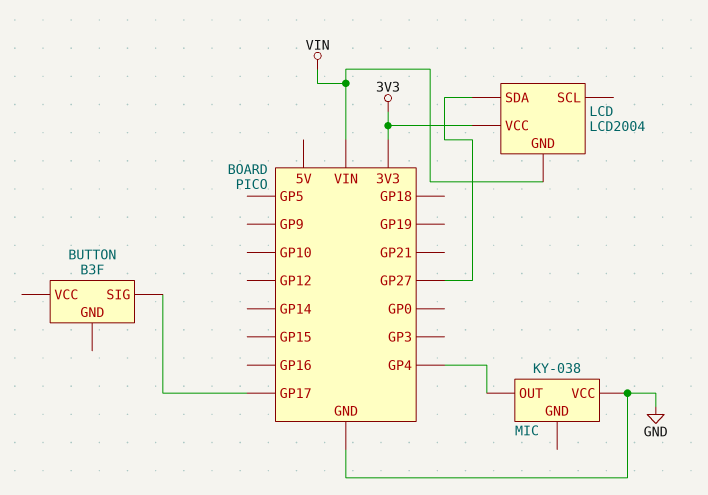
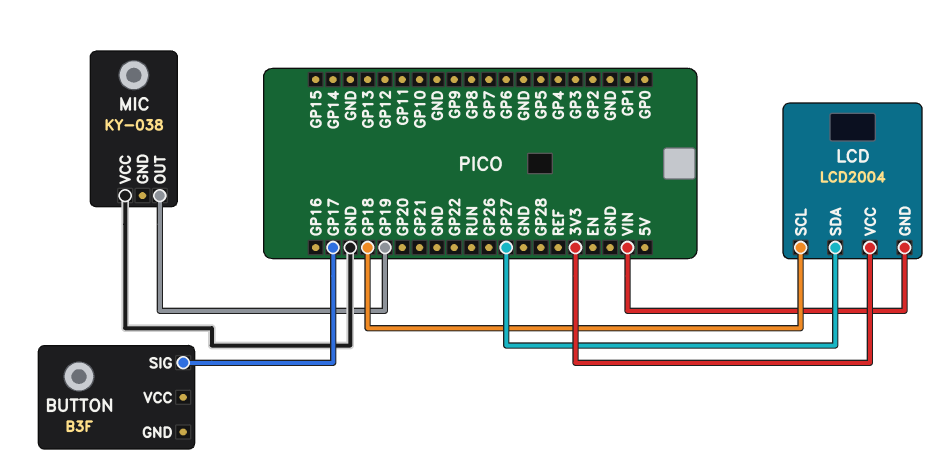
LCD pin SCL: none -> GP18
MIC pin OUT: GP4 -> GP19

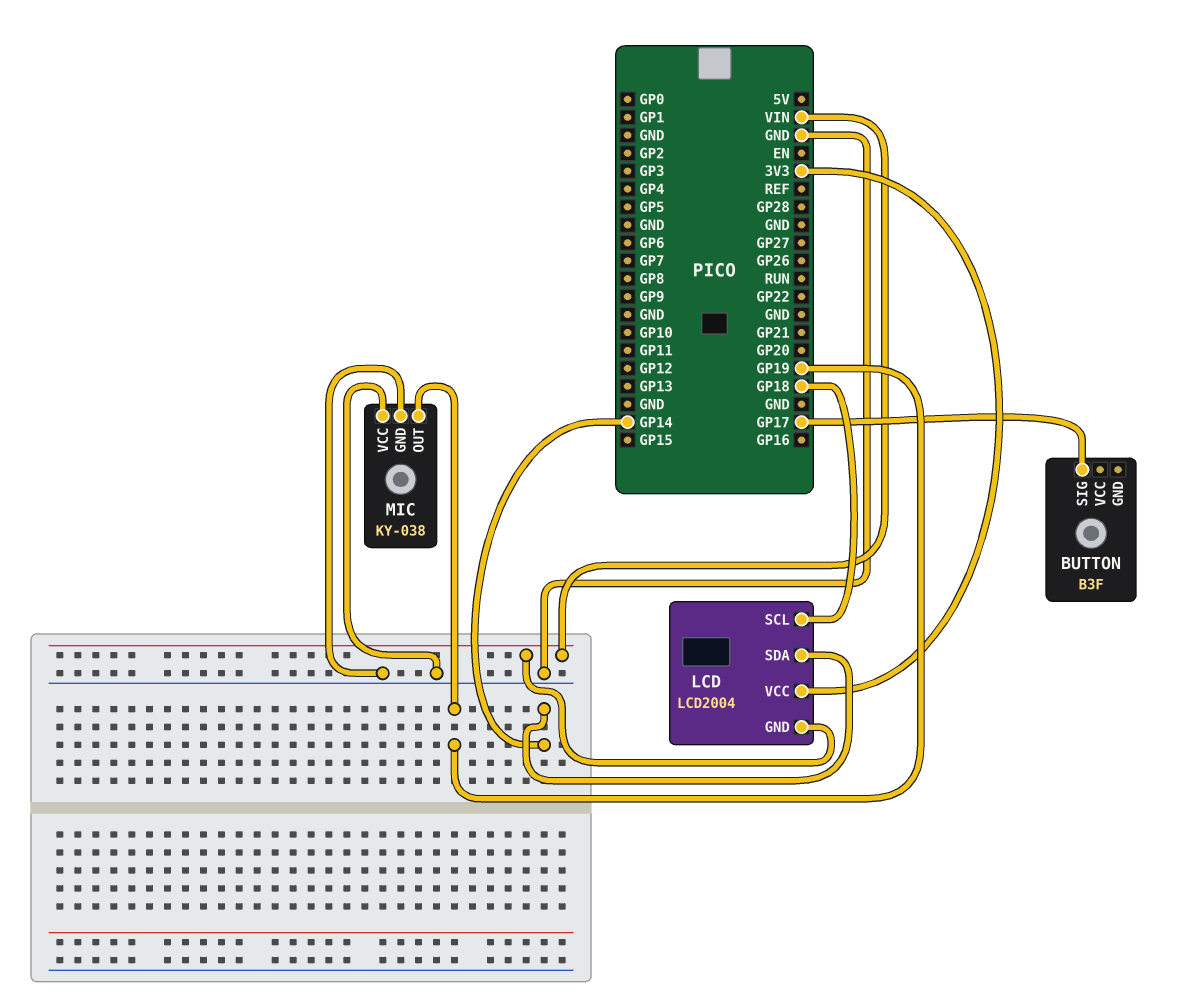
LCD pin SDA: GP27 -> GP14
MIC pin GND: none -> GND

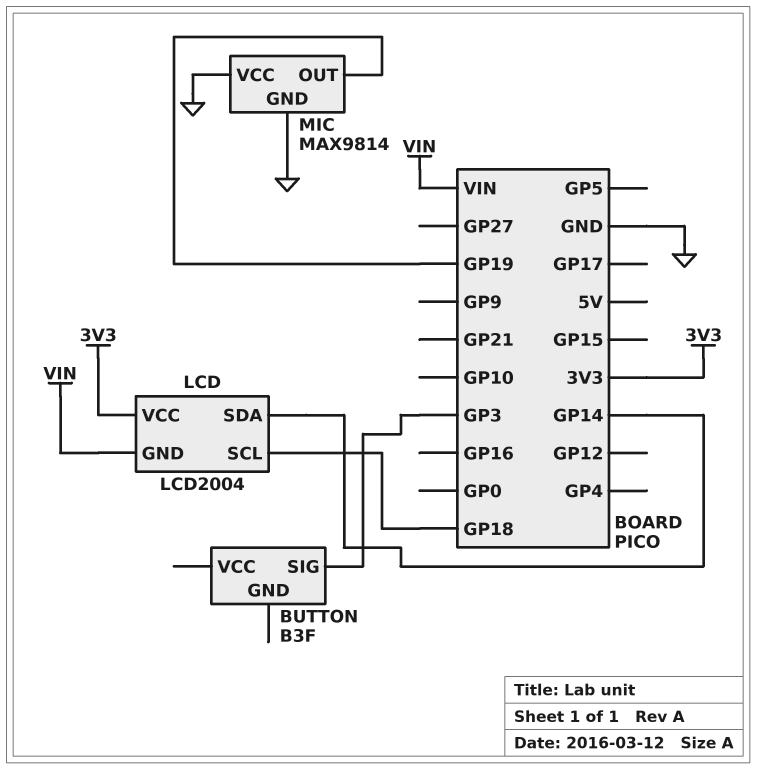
BUTTON pin SIG: GP17 -> GP3
MIC: KY-038 -> MAX9814

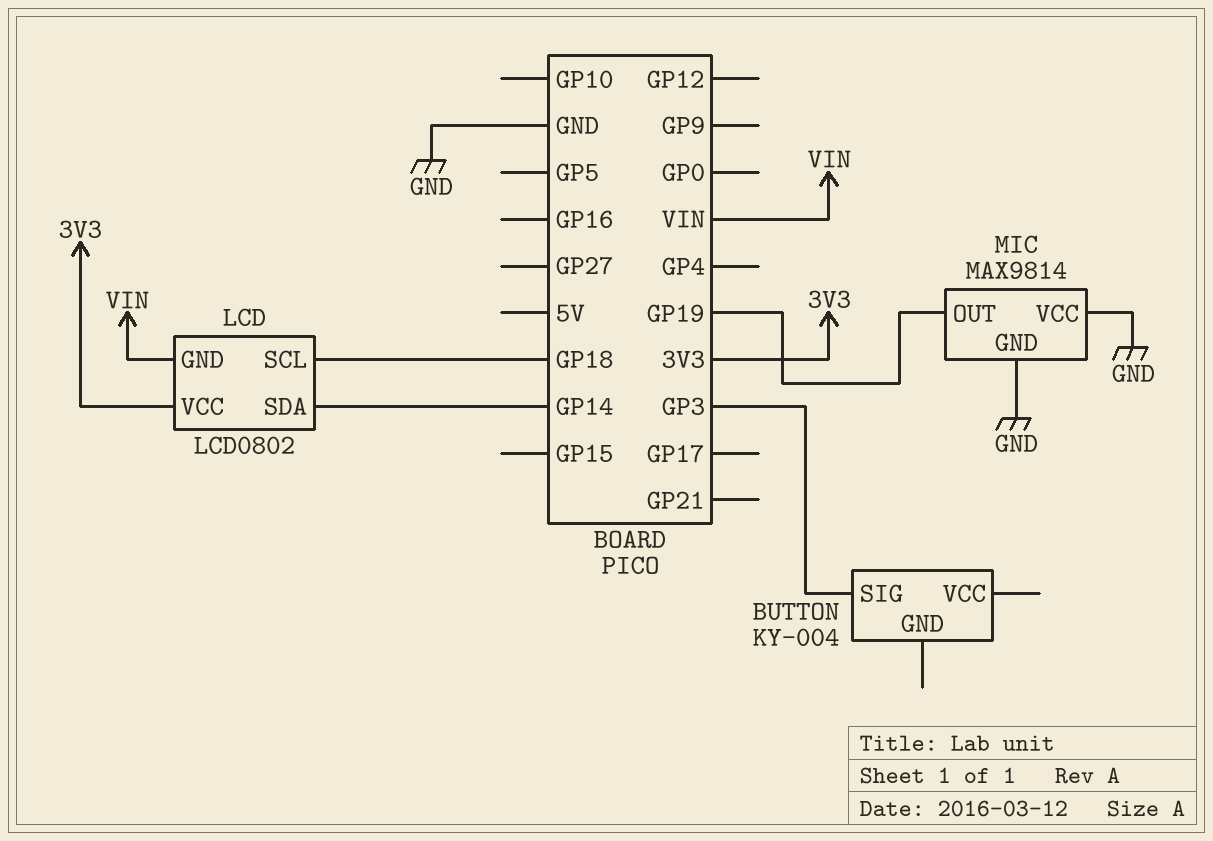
BUTTON: B3F -> KY-004
LCD: LCD2004 -> LCD0802

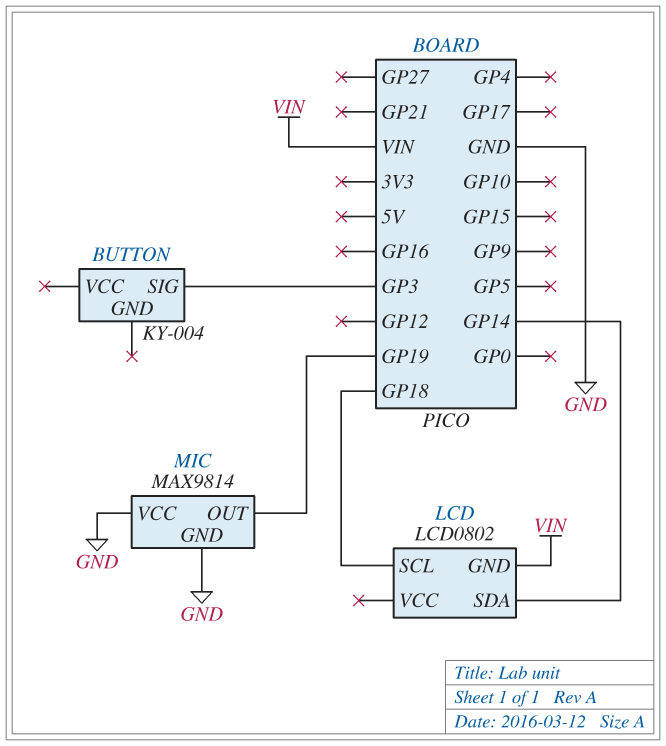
LCD pin VCC: 3V3 -> none

